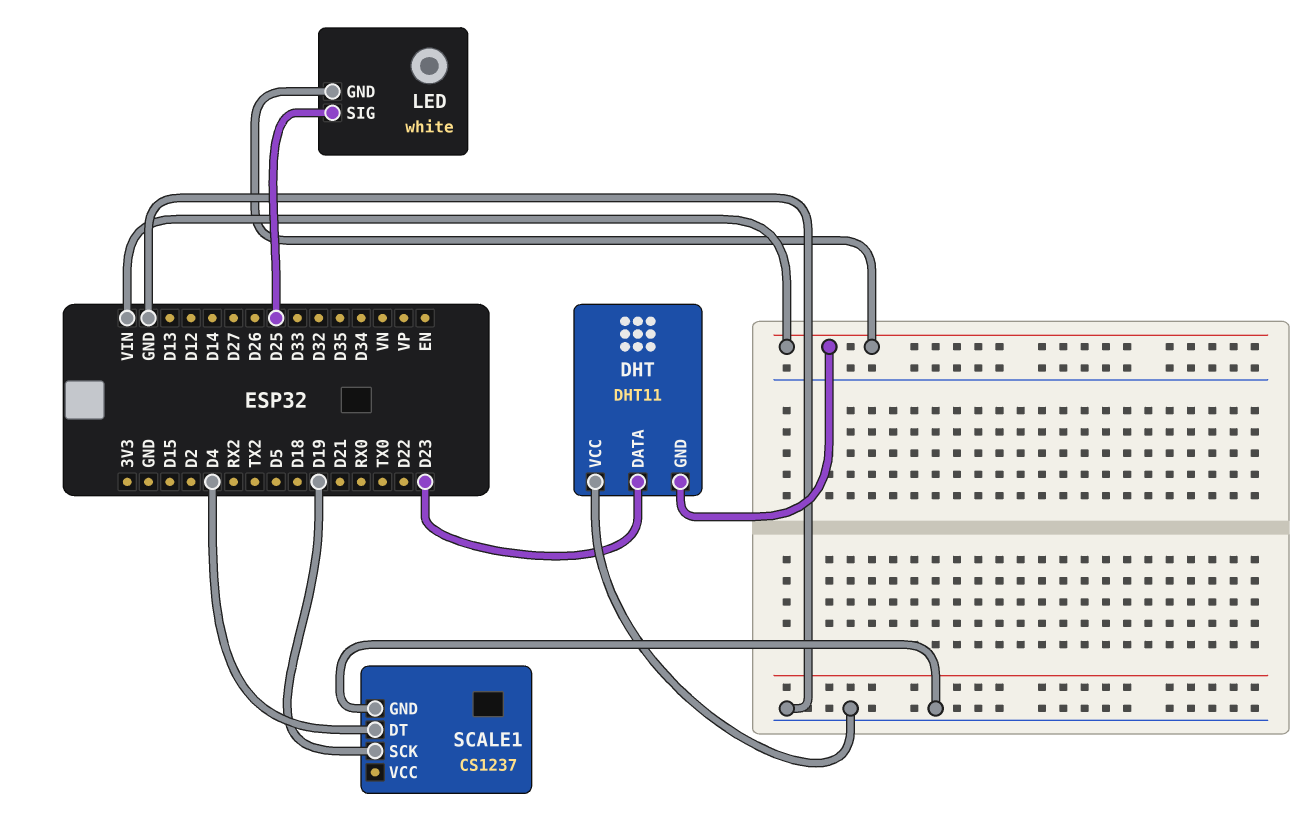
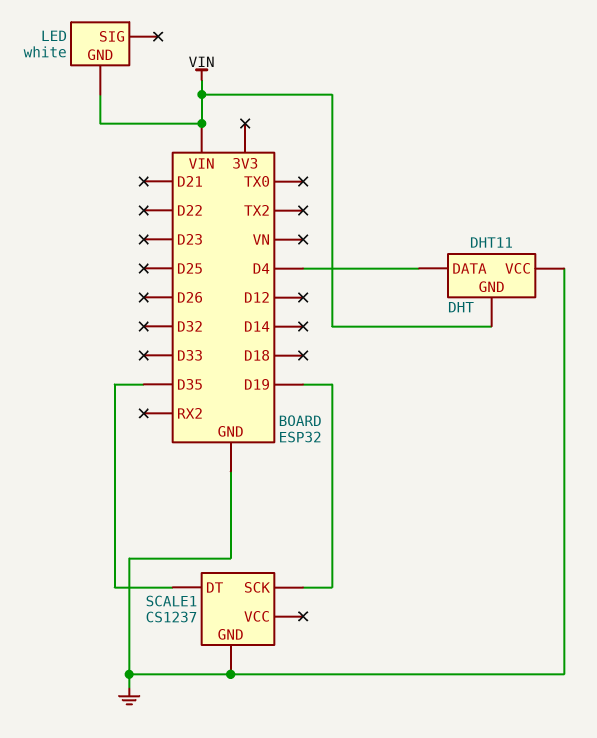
DHT pin DATA: D23 -> D4
LED pin SIG: D25 -> none
SCALE1 pin DT: D4 -> D35

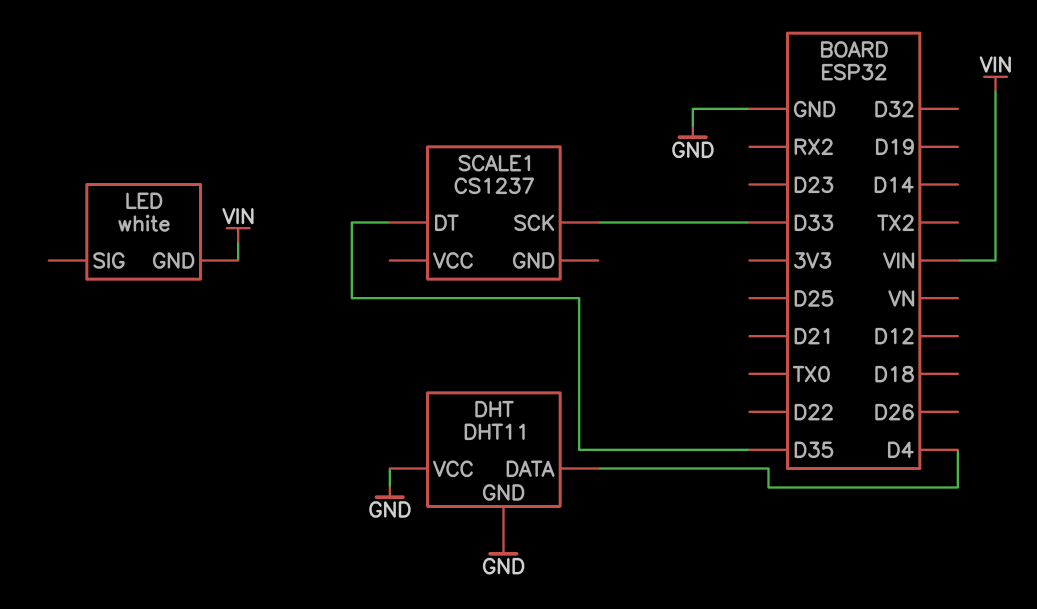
DHT pin GND: VIN -> GND
SCALE1 pin GND: GND -> none
SCALE1 pin SCK: D19 -> D33

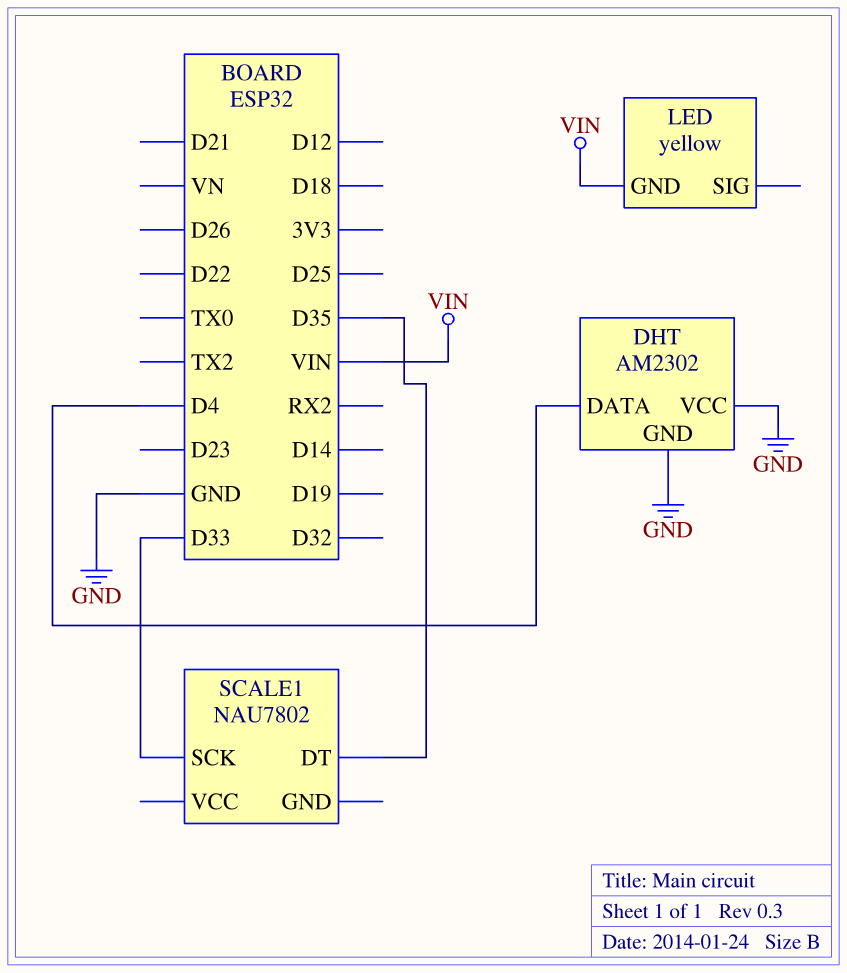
DHT: DHT11 -> AM2302
LED: white -> yellow
SCALE1: CS1237 -> NAU7802

